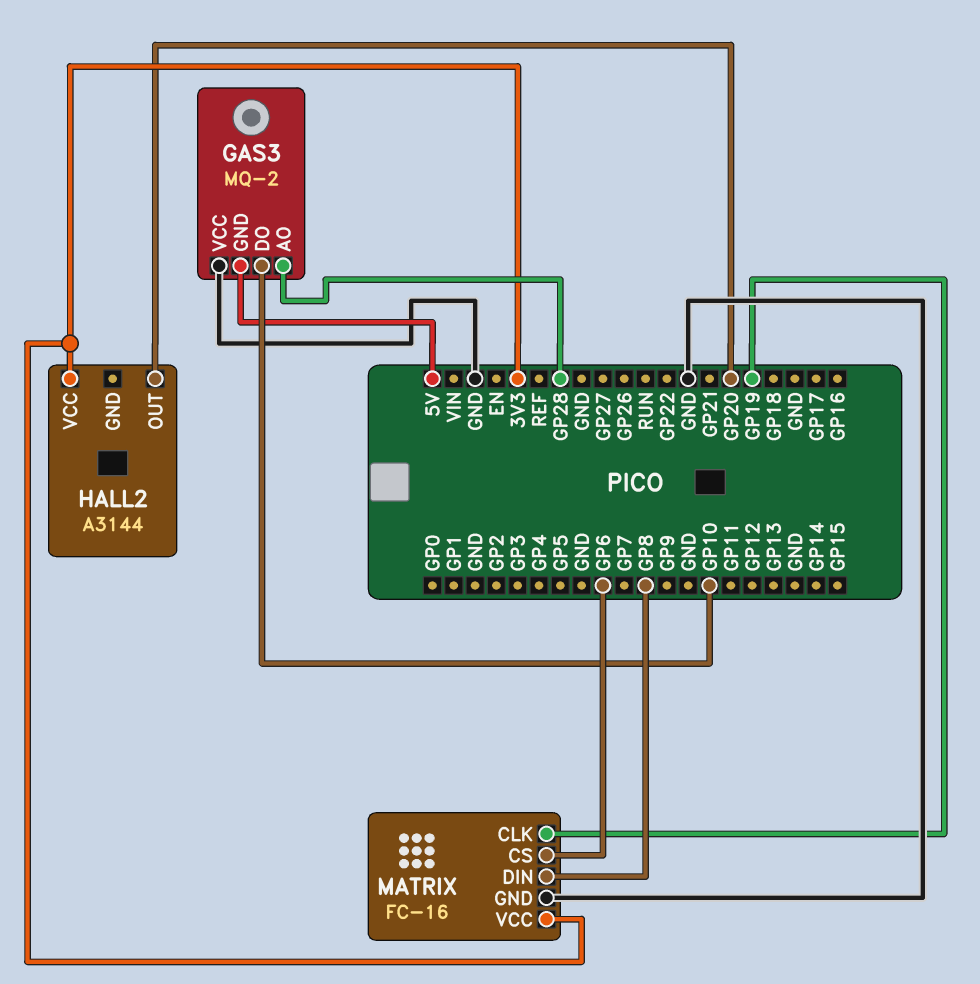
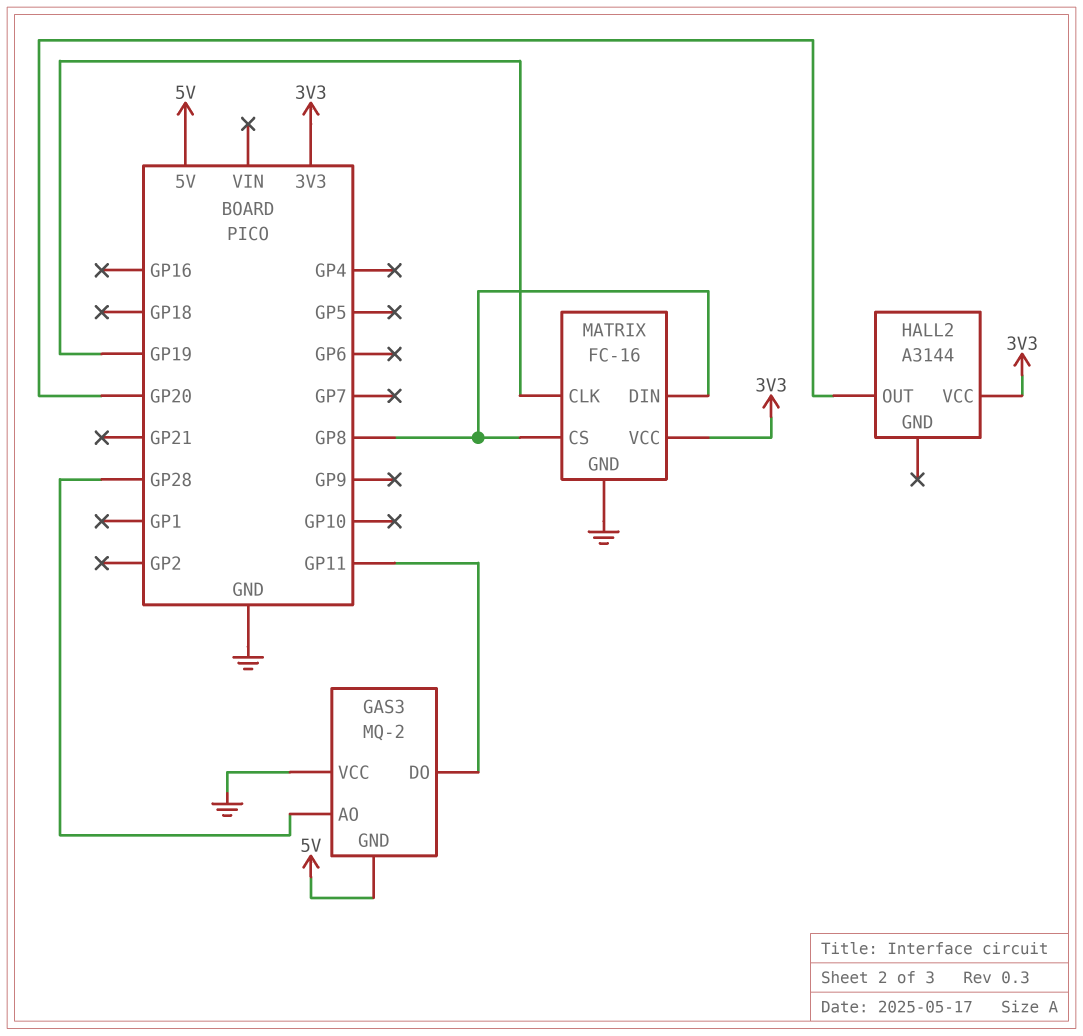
GAS3 pin DO: GP10 -> GP11
MATRIX pin CS: GP6 -> GP8

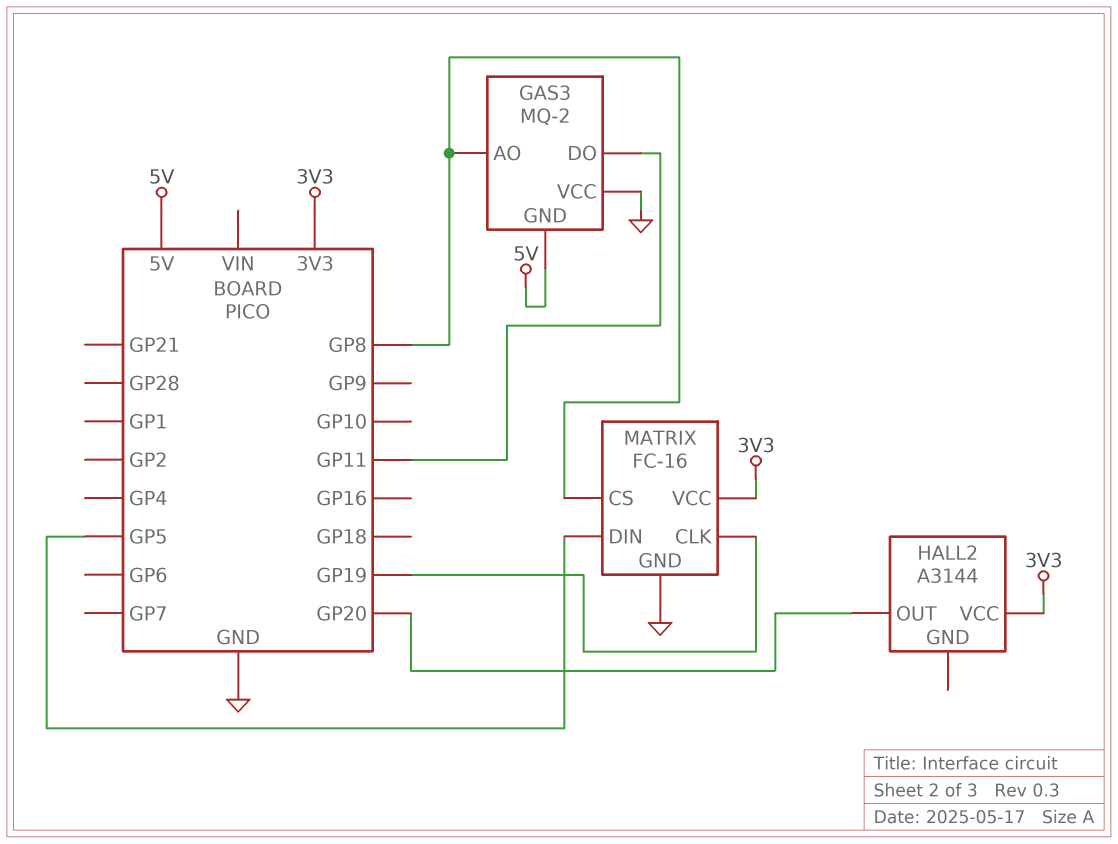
GAS3 pin AO: GP28 -> GP8
MATRIX pin DIN: GP8 -> GP5

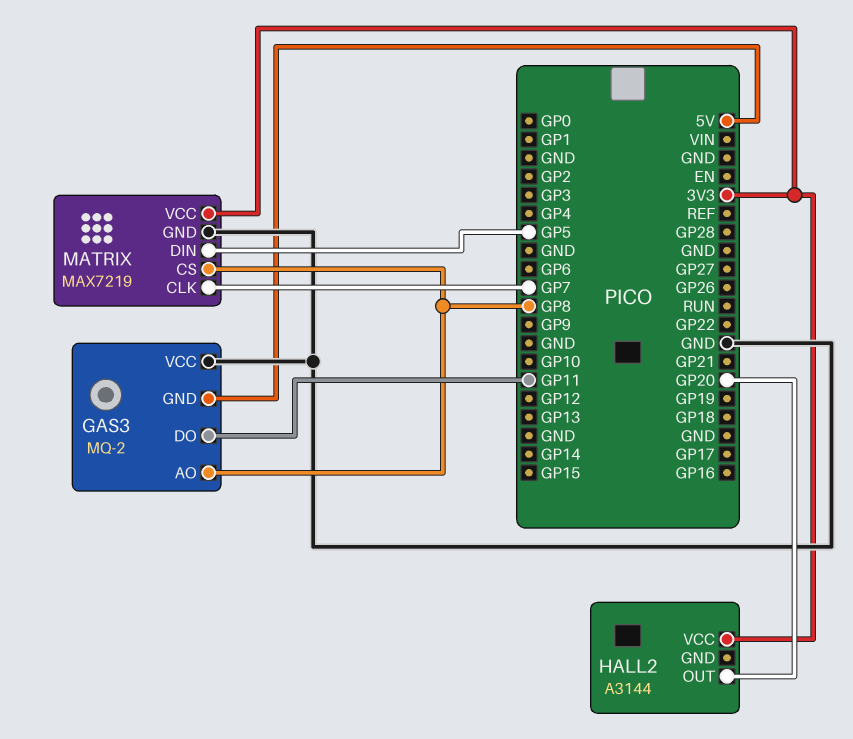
MATRIX: FC-16 -> MAX7219
MATRIX pin CLK: GP19 -> GP7

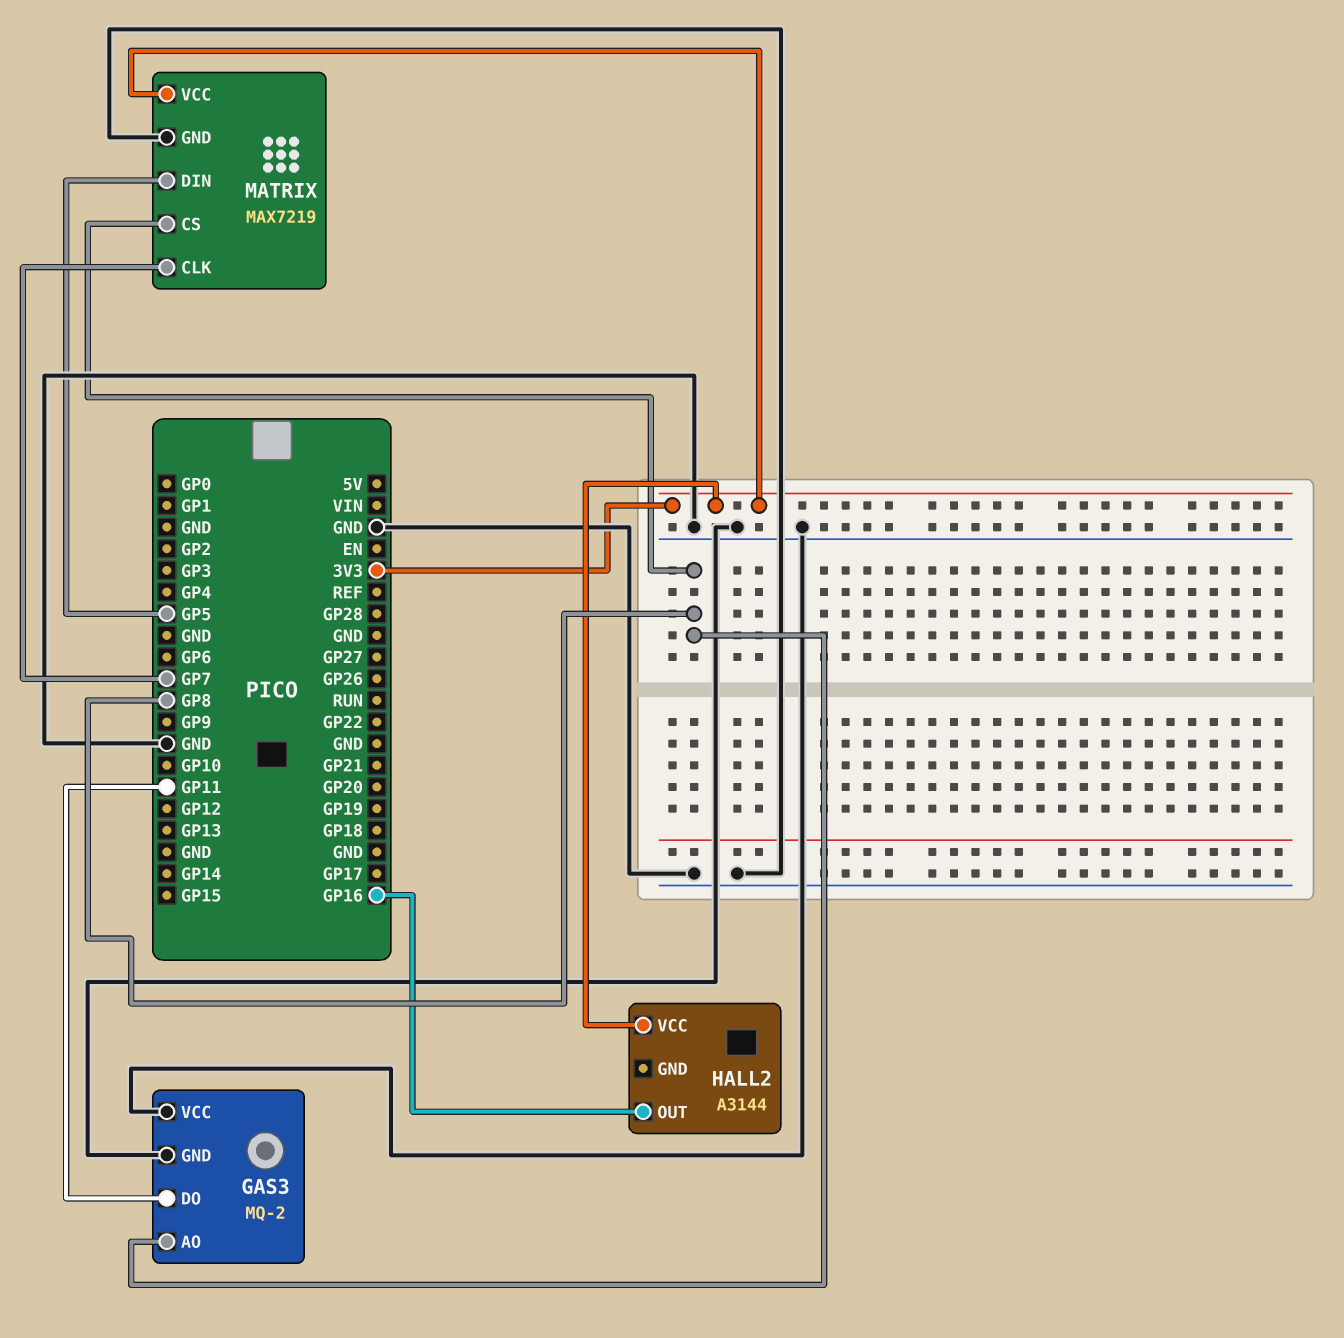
GAS3 pin GND: 5V -> GND
HALL2 pin OUT: GP20 -> GP16

